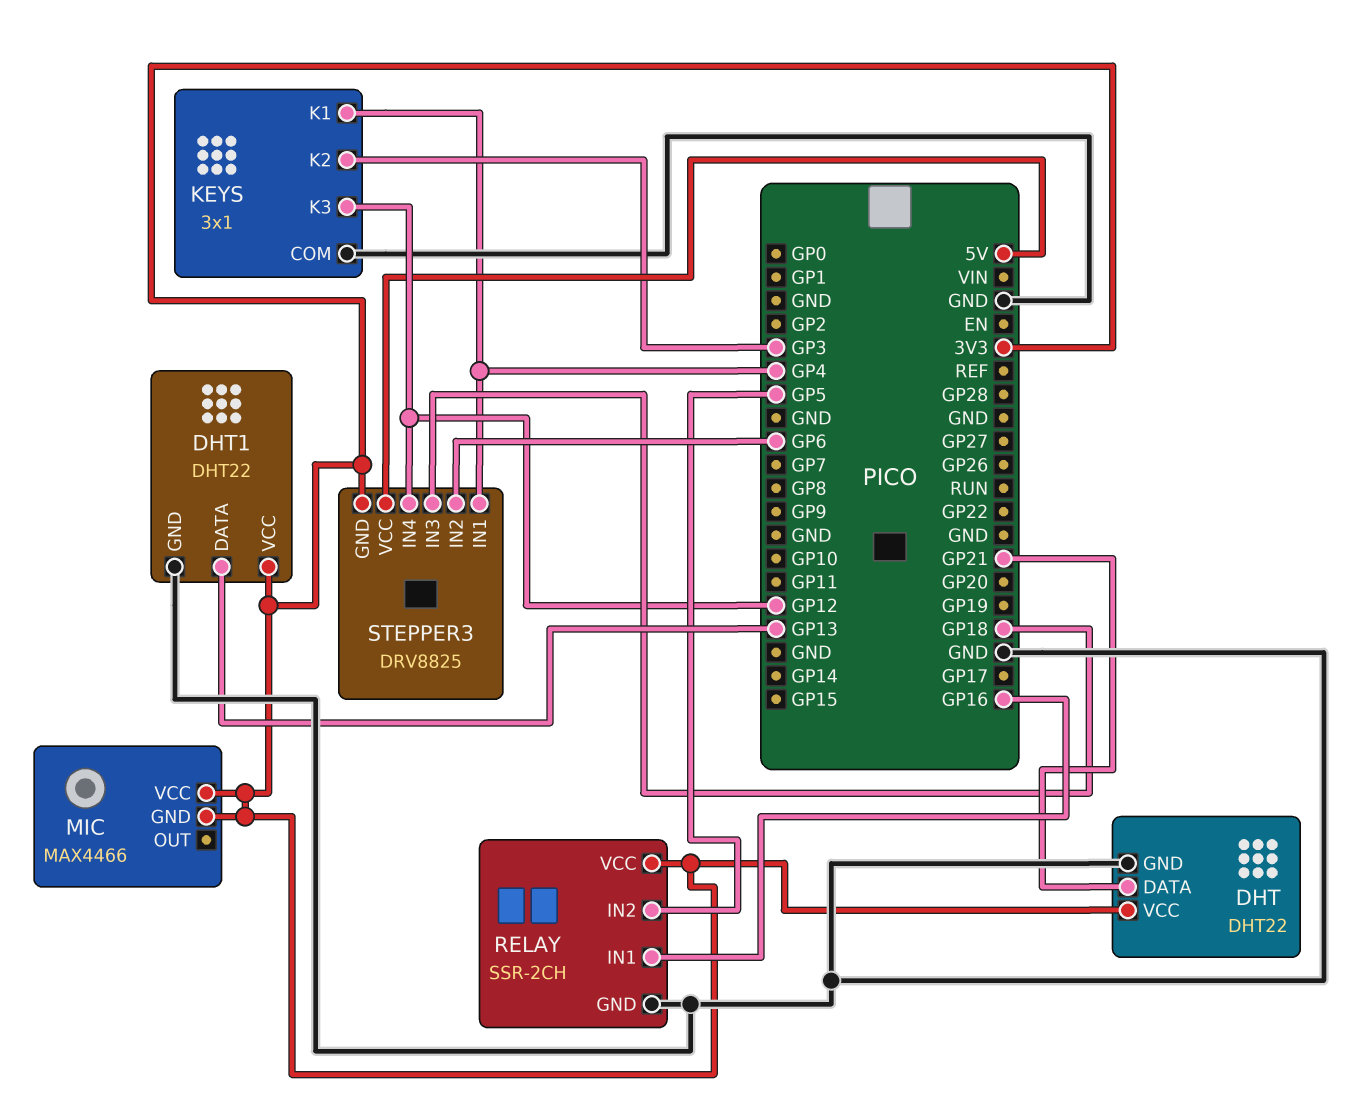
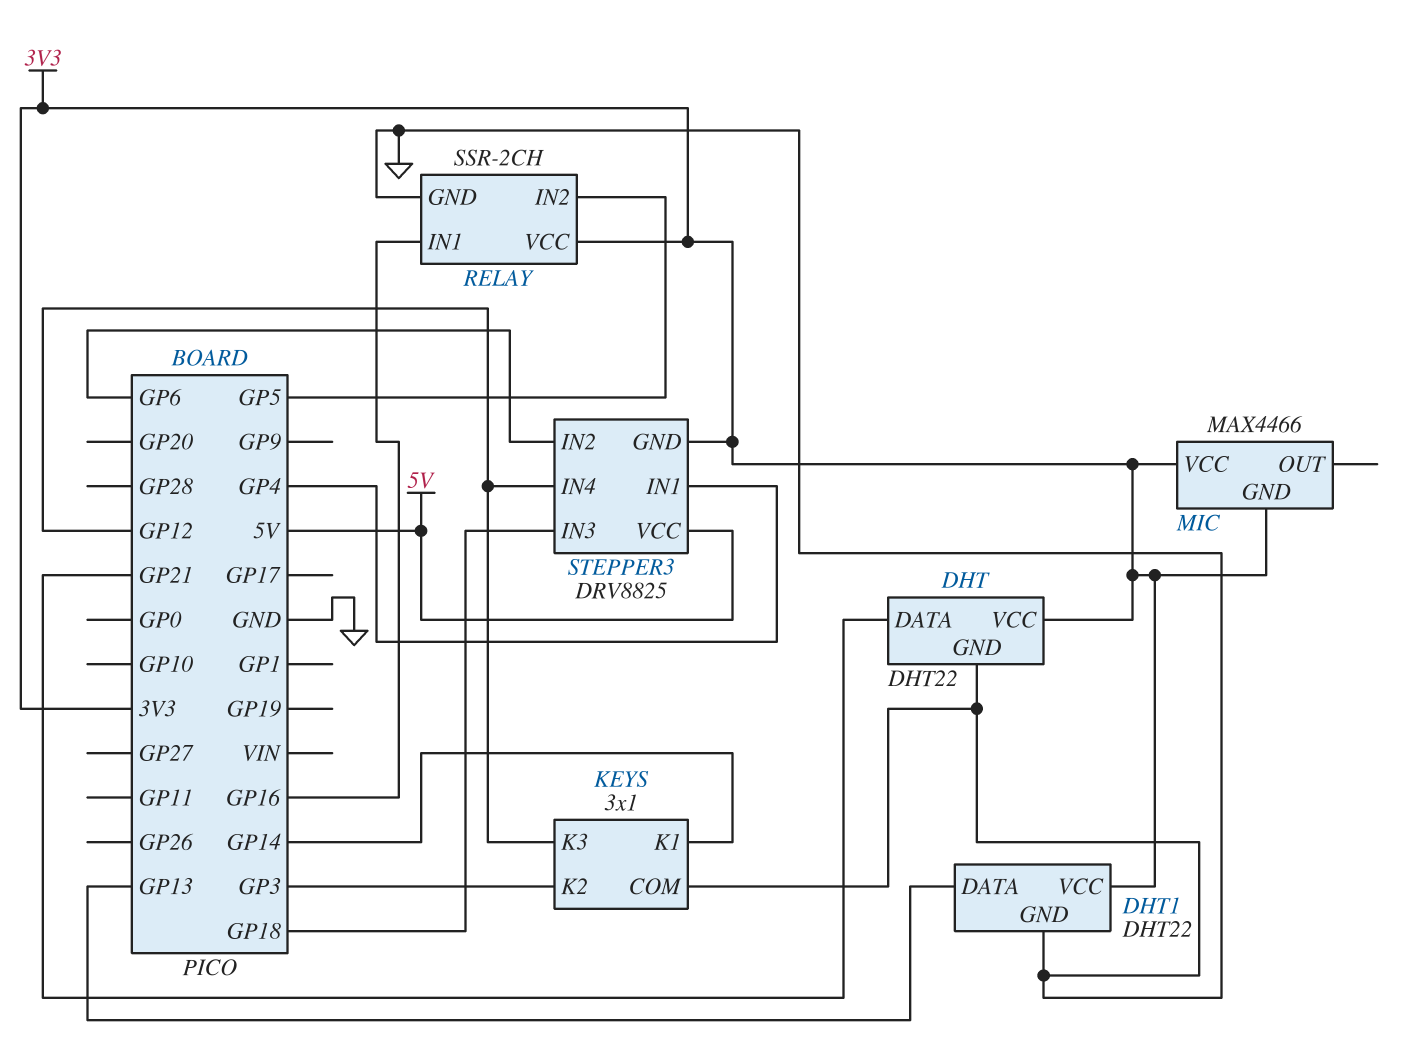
KEYS pin K1: GP4 -> GP14

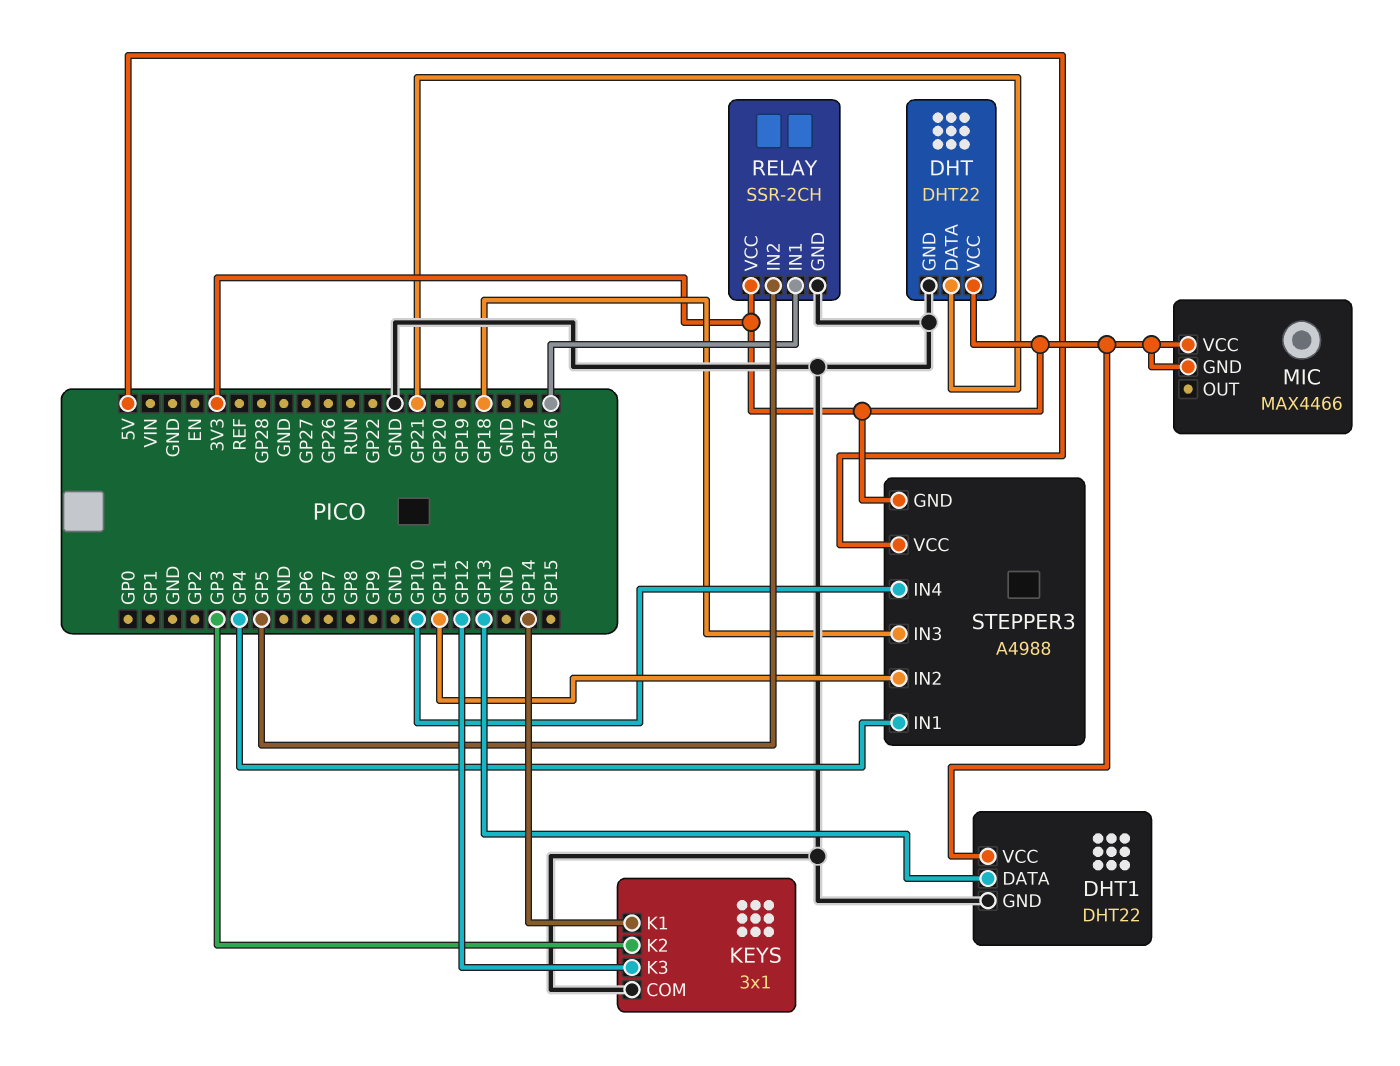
STEPPER3: DRV8825 -> A4988
STEPPER3 pin IN2: GP6 -> GP11
STEPPER3 pin IN4: GP12 -> GP10

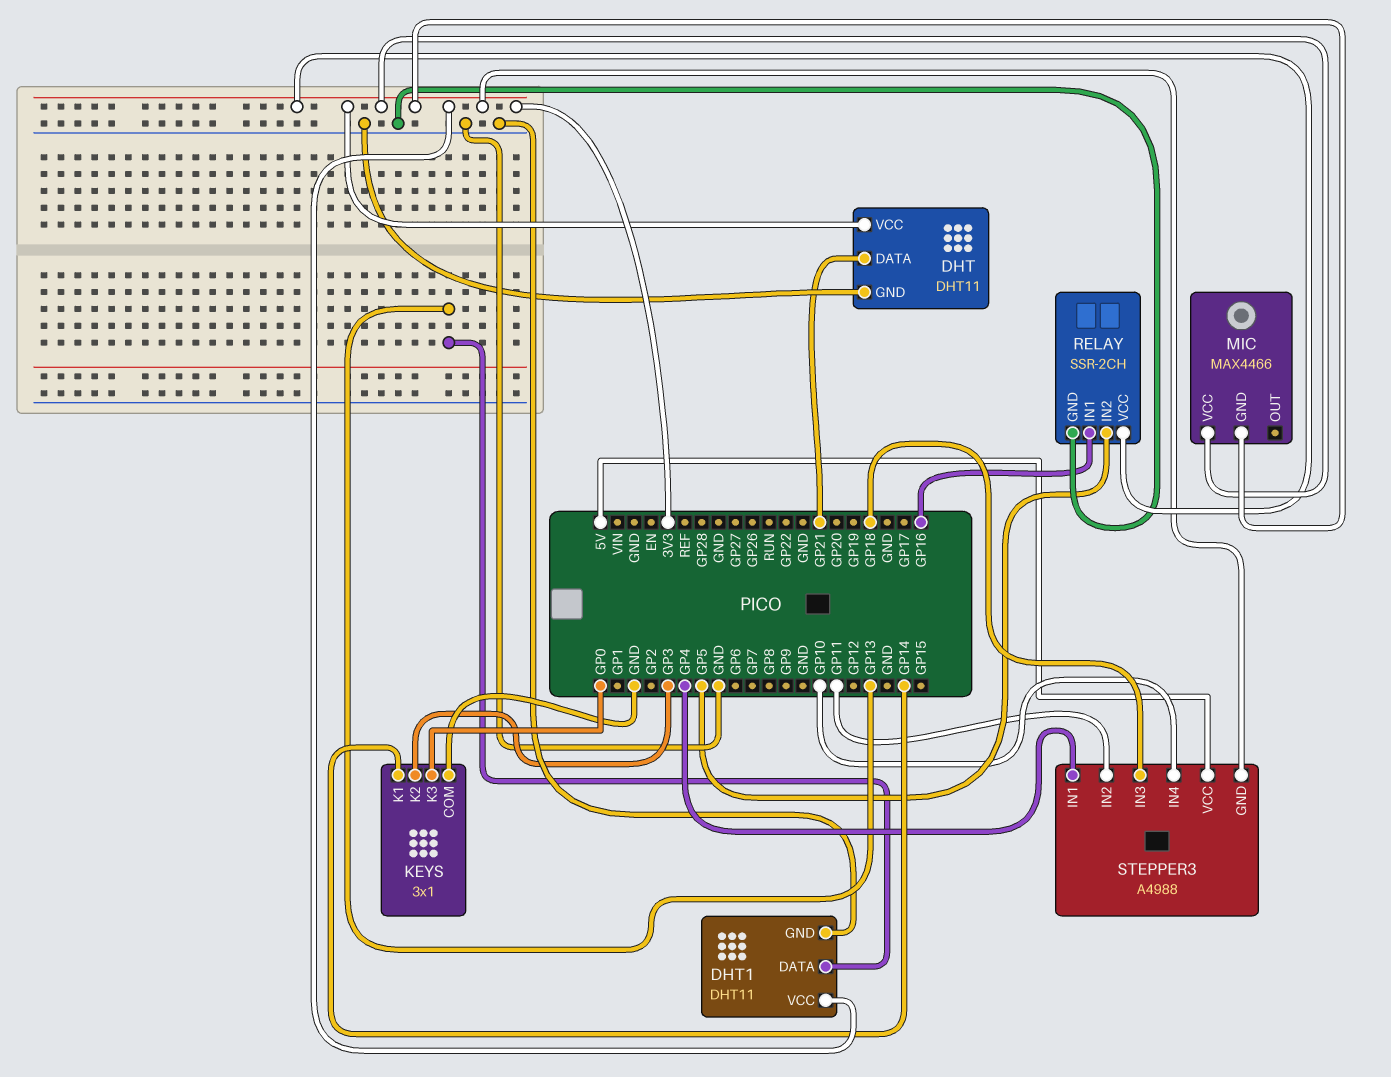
DHT: DHT22 -> DHT11
DHT1: DHT22 -> DHT11
KEYS pin K3: GP12 -> GP0

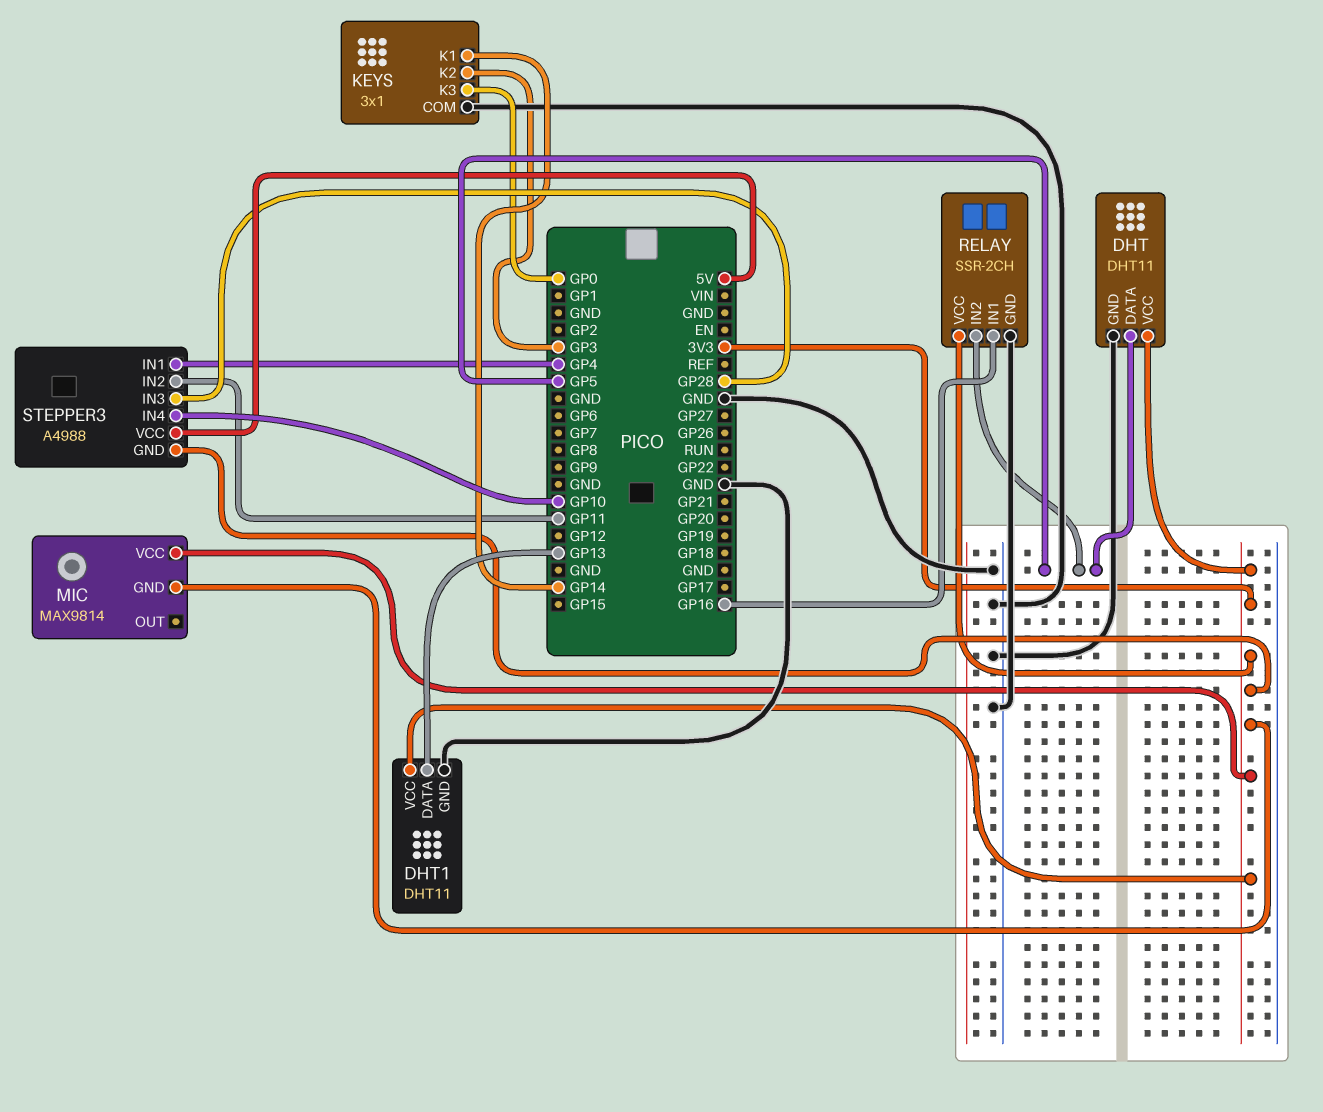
DHT pin DATA: GP21 -> GP5
MIC: MAX4466 -> MAX9814
STEPPER3 pin IN3: GP18 -> GP28

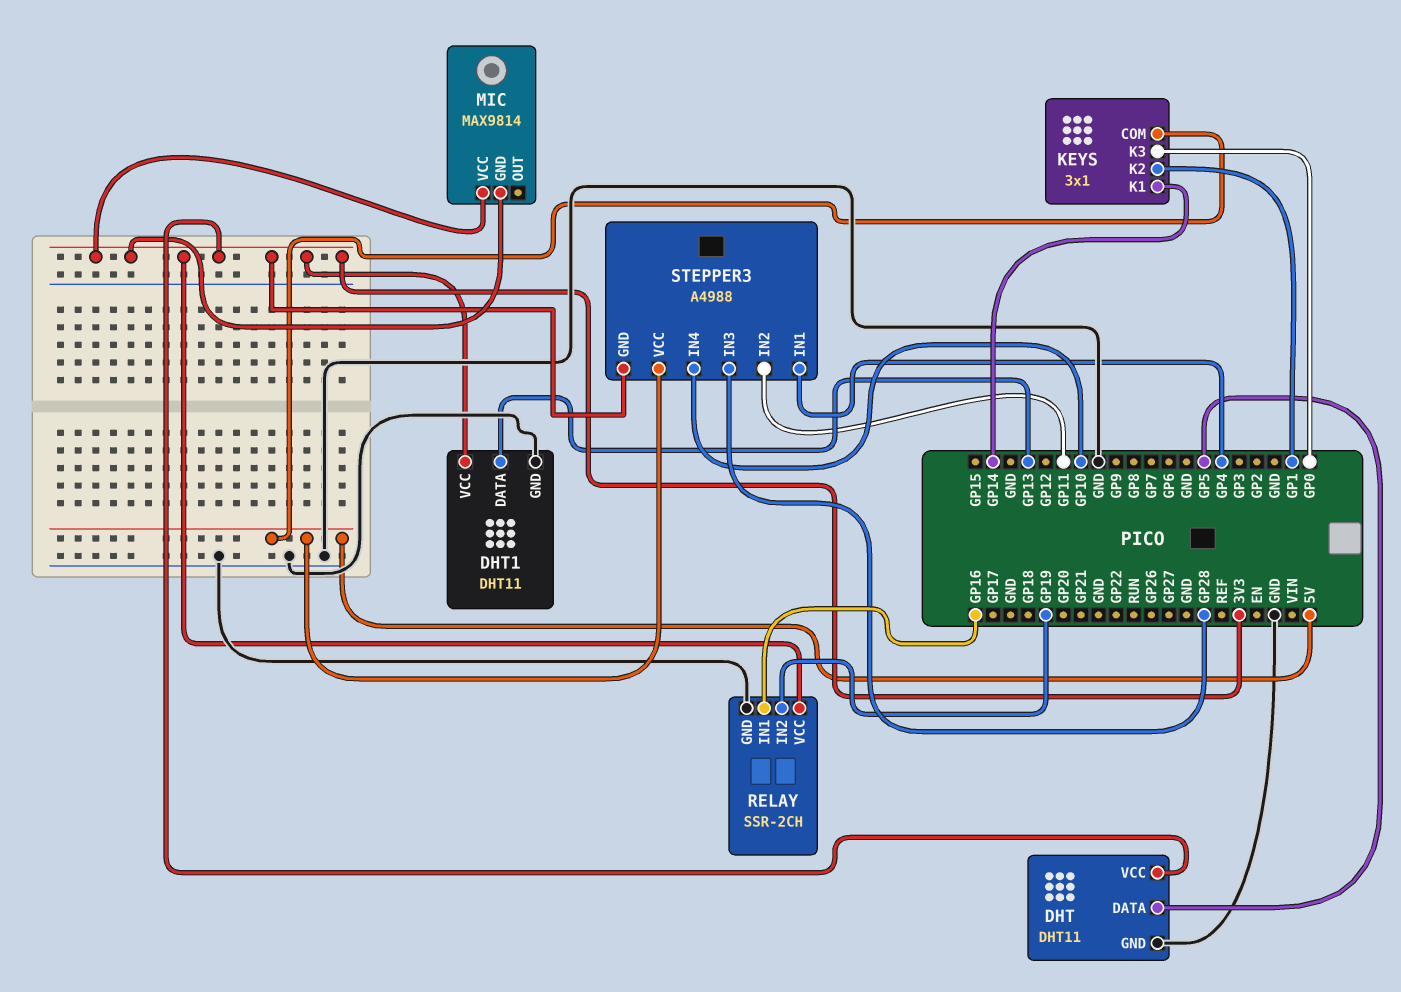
KEYS pin COM: GND -> 5V
KEYS pin K2: GP3 -> GP1
RELAY pin IN2: GP5 -> GP19

